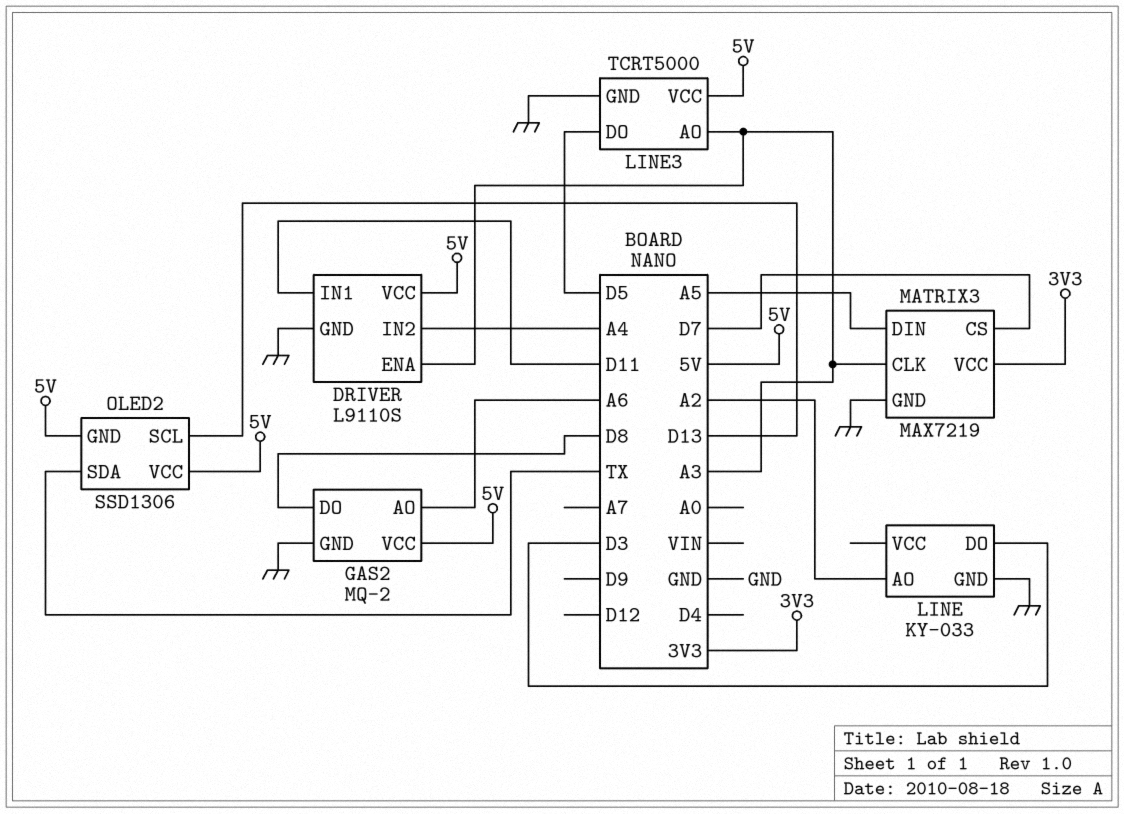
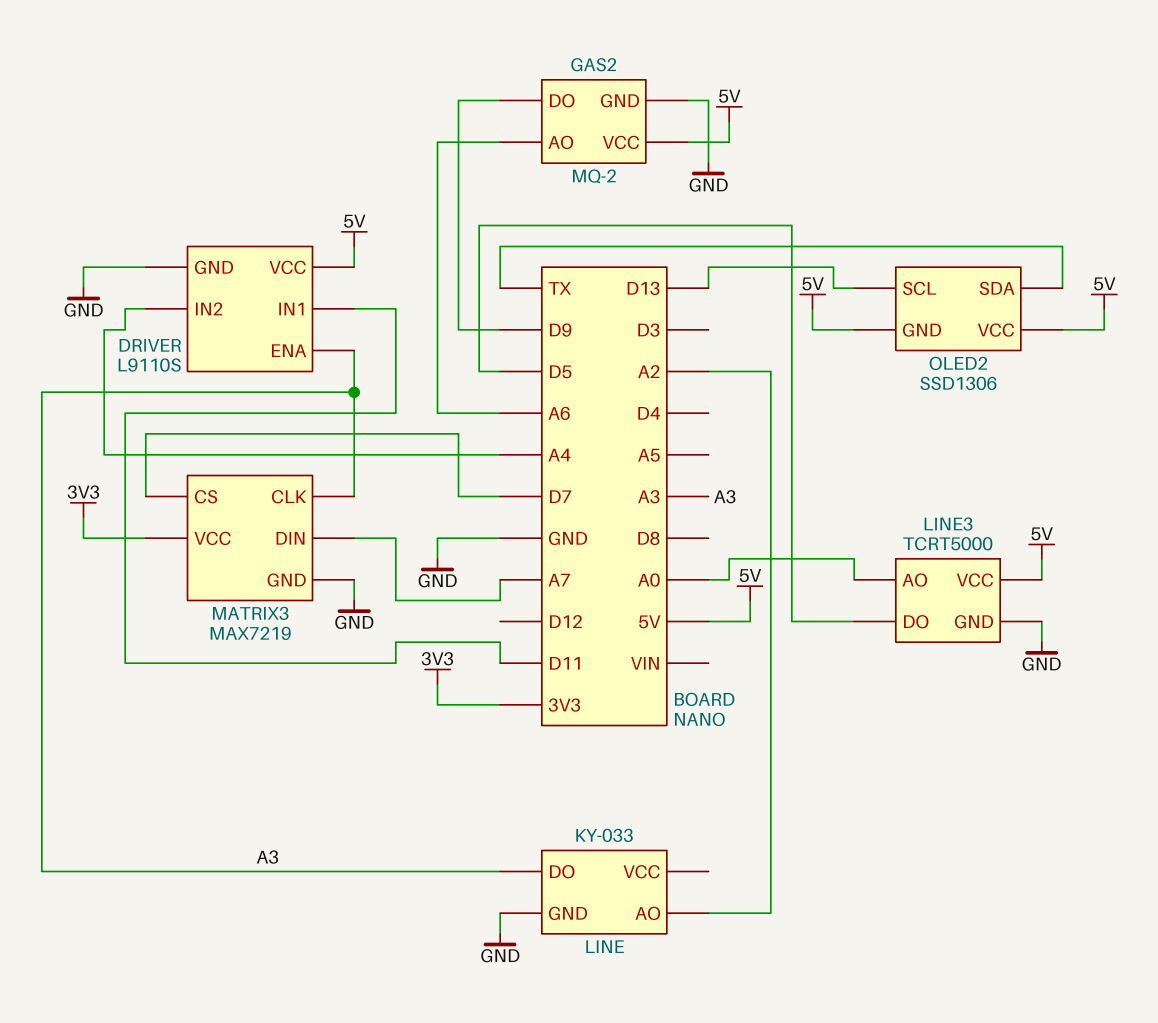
GAS2 pin DO: D8 -> D9
LINE pin DO: D3 -> A3
LINE3 pin AO: A3 -> A0
MATRIX3 pin DIN: A5 -> A7

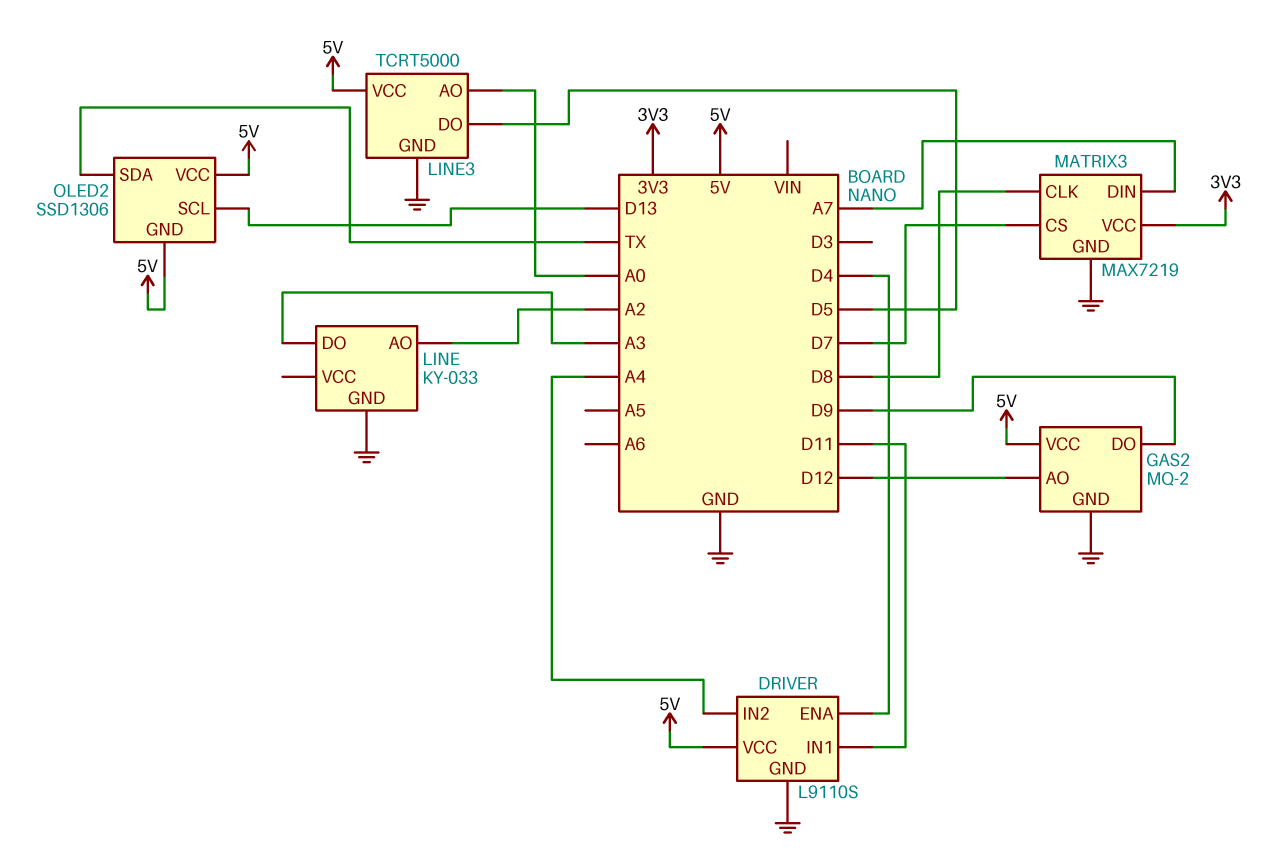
DRIVER pin ENA: A3 -> D4
GAS2 pin AO: A6 -> D12
MATRIX3 pin CLK: A3 -> D8

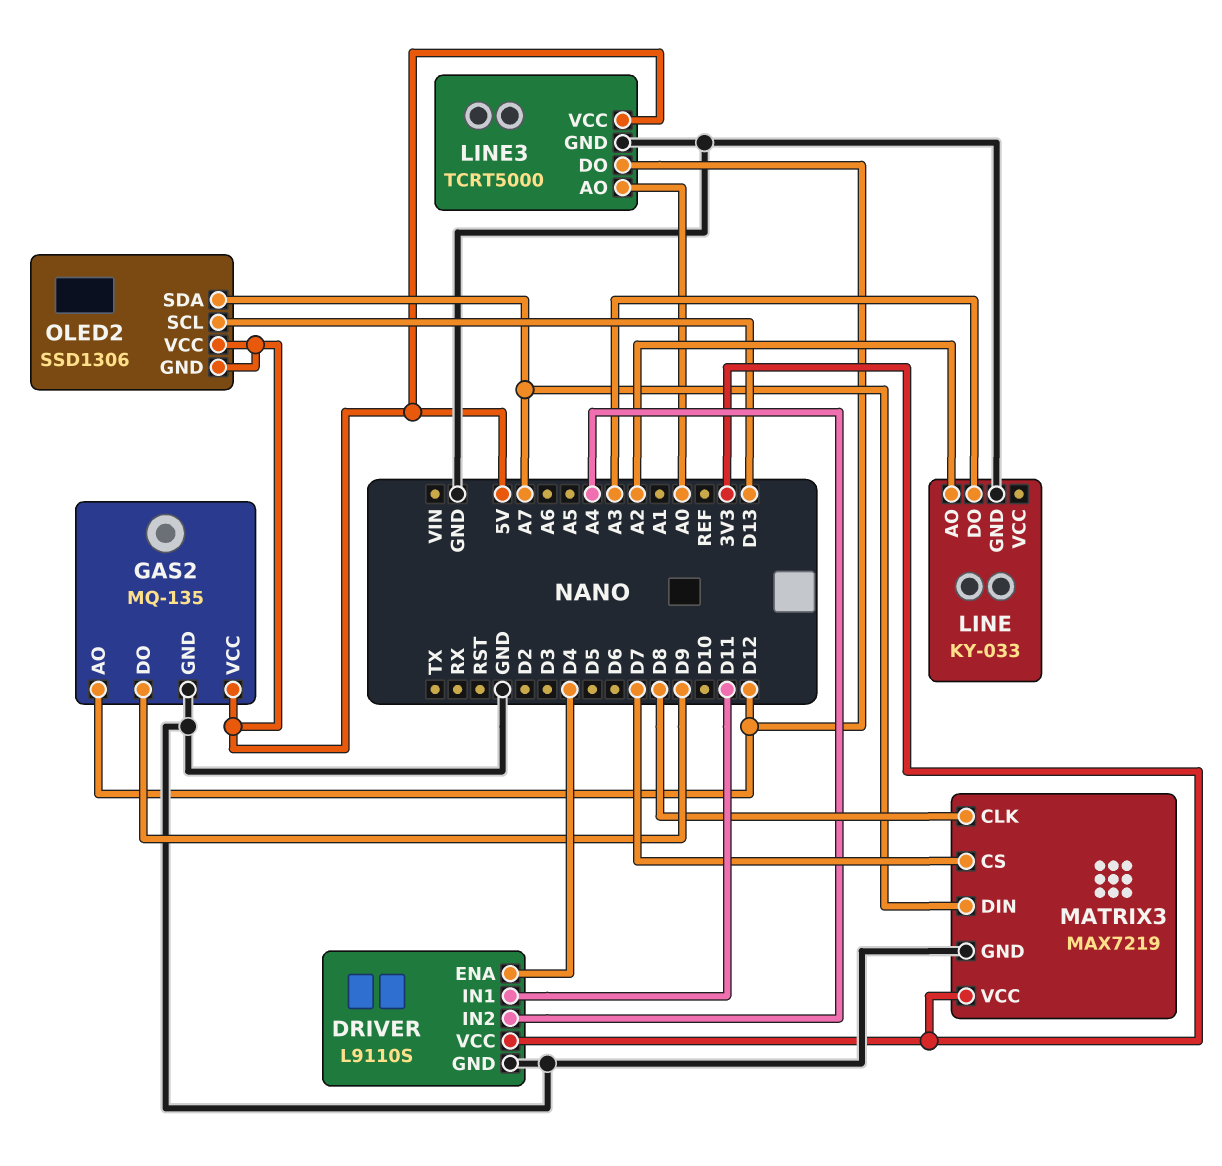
DRIVER pin VCC: 5V -> 3V3
GAS2: MQ-2 -> MQ-135
LINE3 pin DO: D5 -> D12
OLED2 pin SDA: TX -> A7

